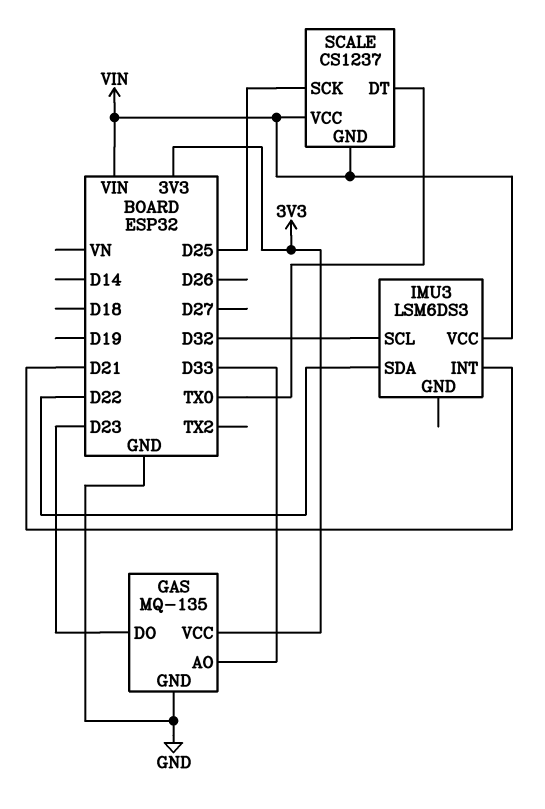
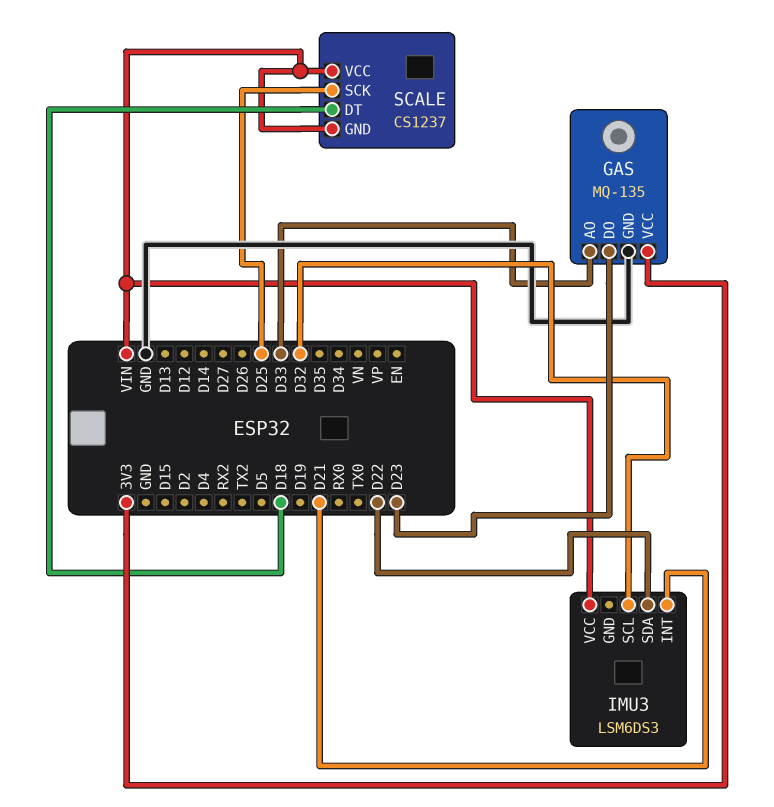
SCALE pin DT: TX0 -> D18

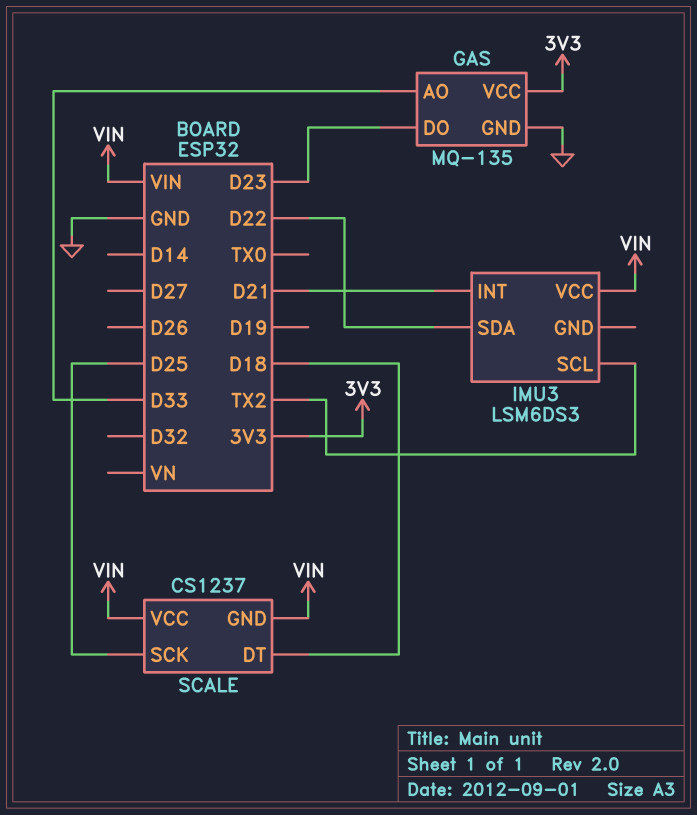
IMU3 pin SCL: D32 -> TX2

